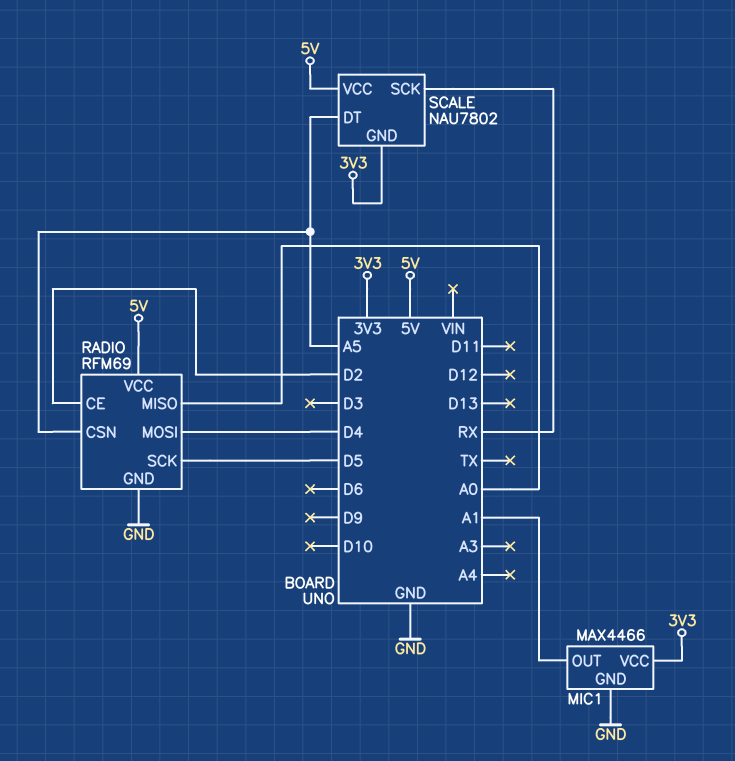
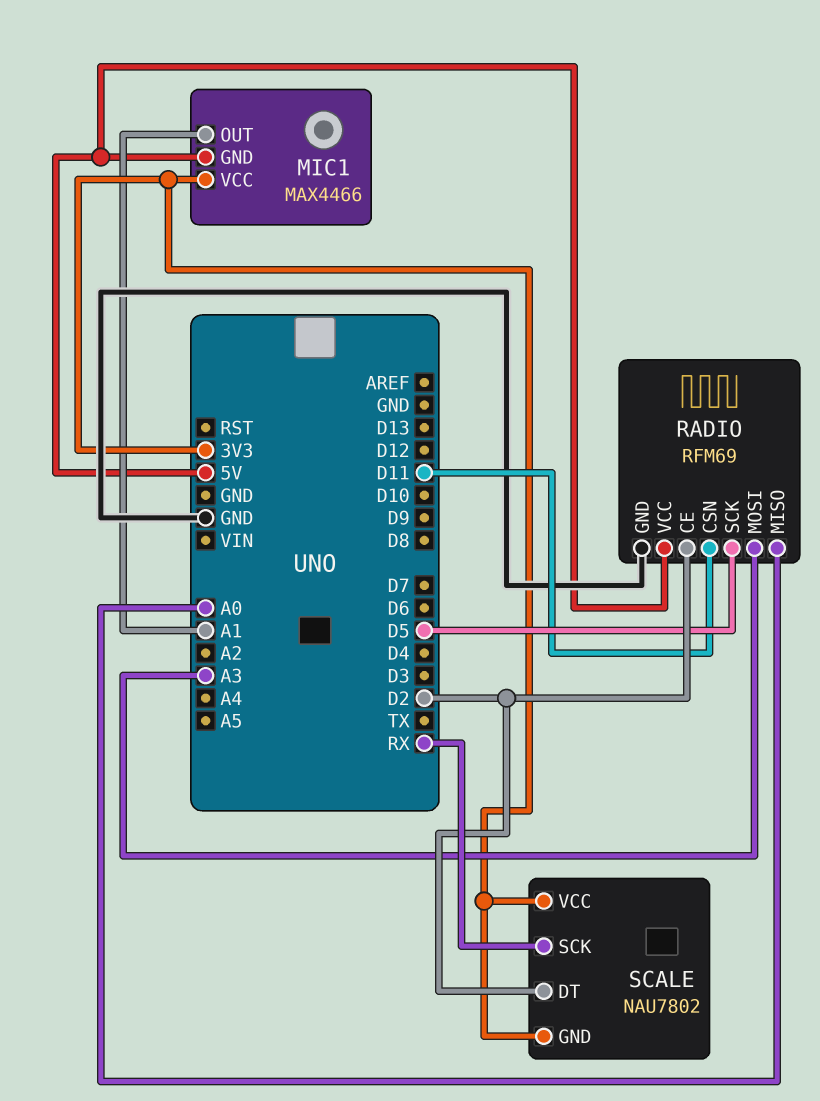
MIC1 pin GND: GND -> 5V
RADIO pin CSN: A5 -> D11
RADIO pin MOSI: D4 -> A3
SCALE pin DT: A5 -> D2
SCALE pin VCC: 5V -> 3V3

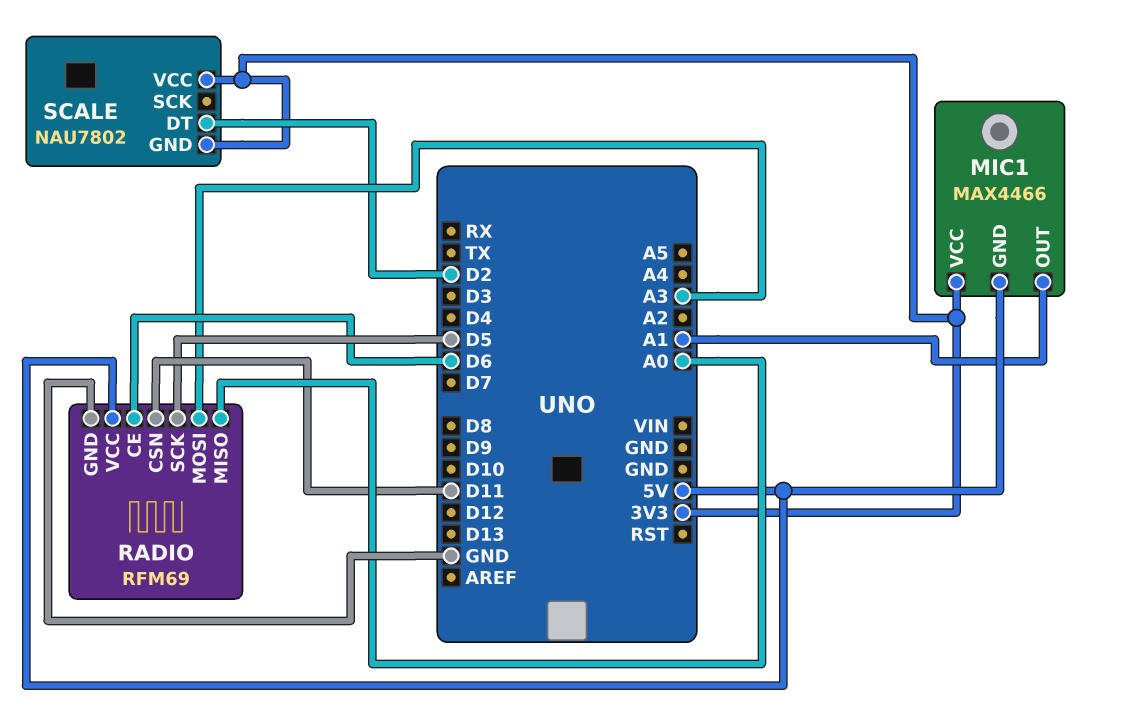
RADIO pin CE: D2 -> D6
SCALE pin SCK: RX -> none

